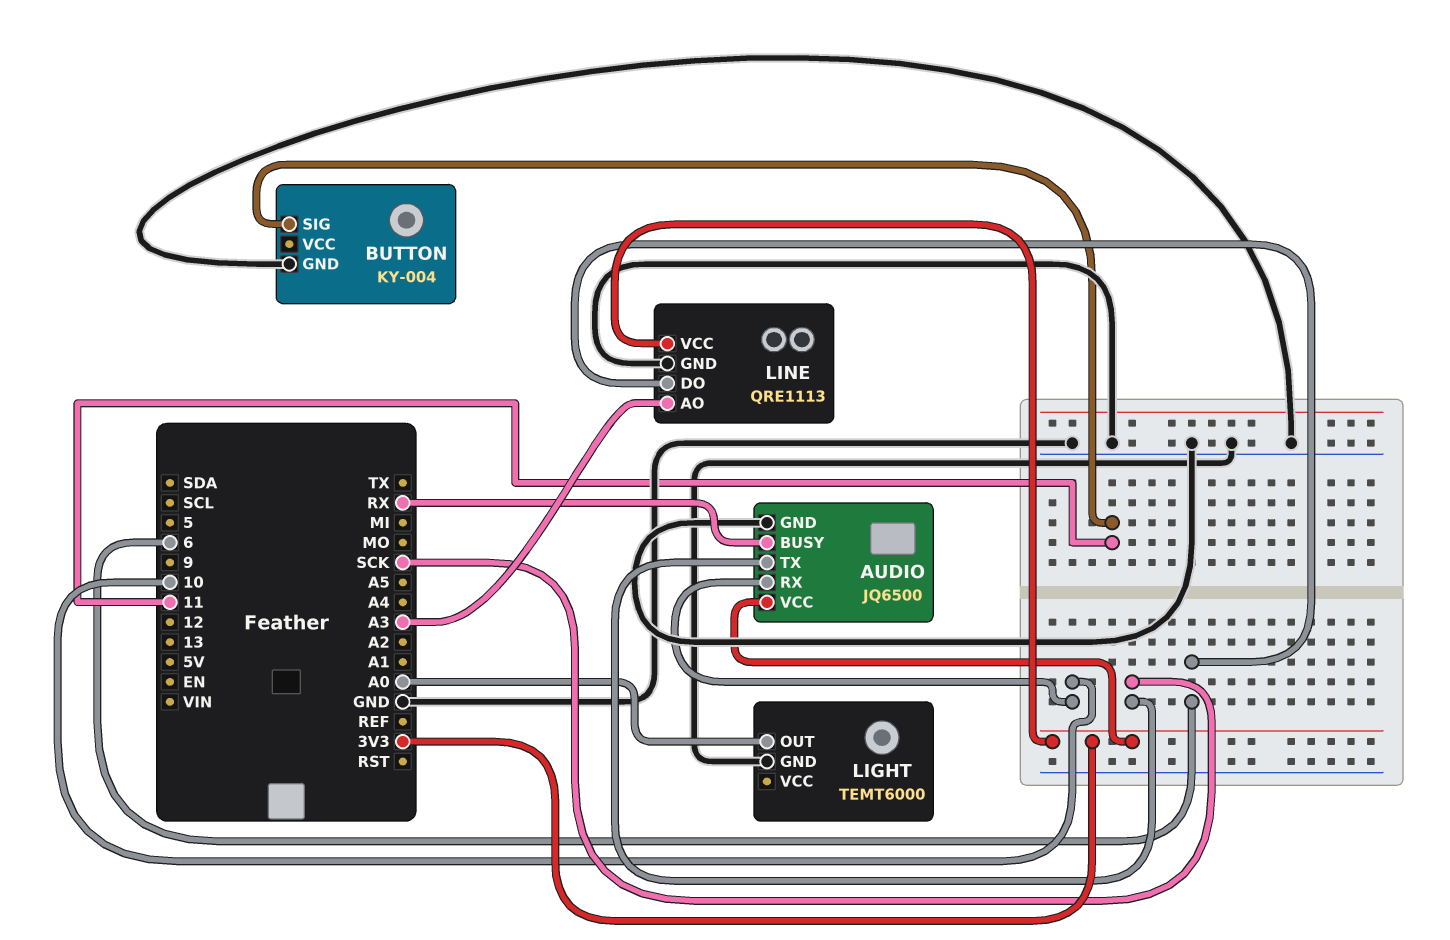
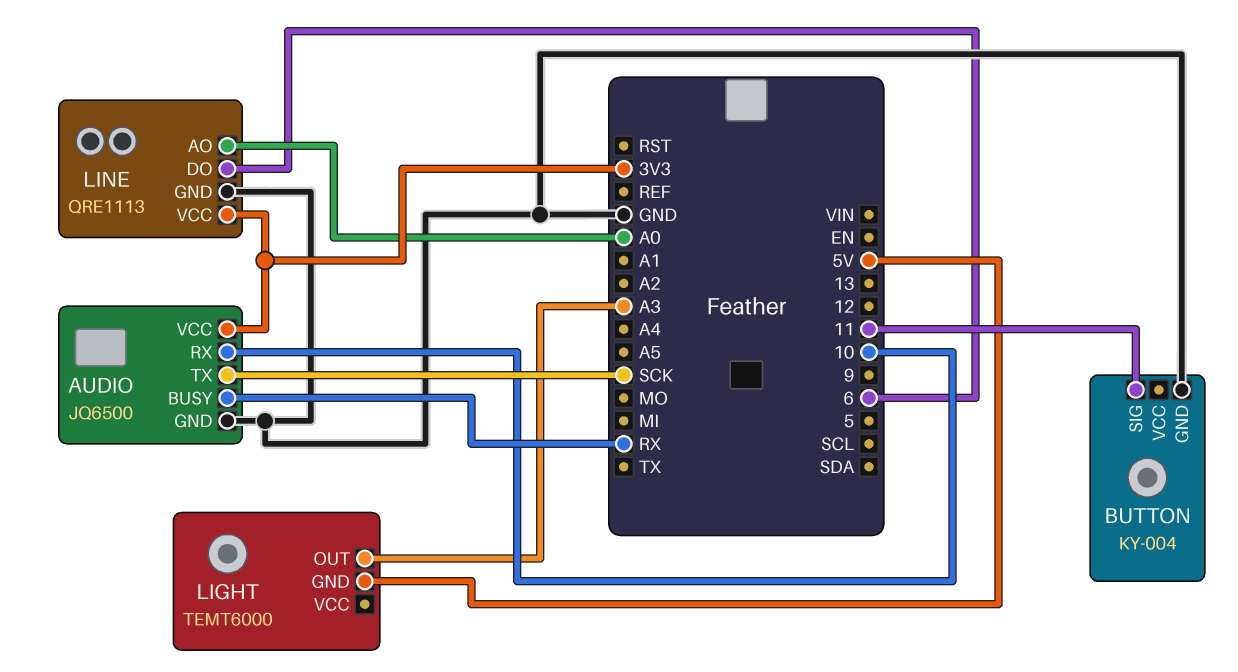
LIGHT pin GND: GND -> 5V
LIGHT pin OUT: A0 -> A3
LINE pin AO: A3 -> A0

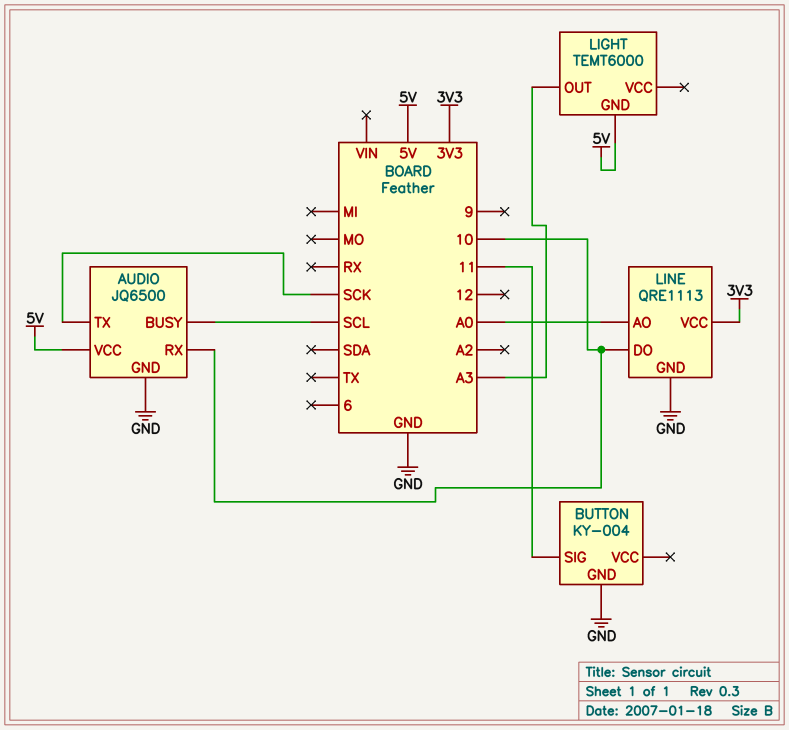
AUDIO pin BUSY: RX -> SCL
AUDIO pin VCC: 3V3 -> 5V
LINE pin DO: 6 -> 10

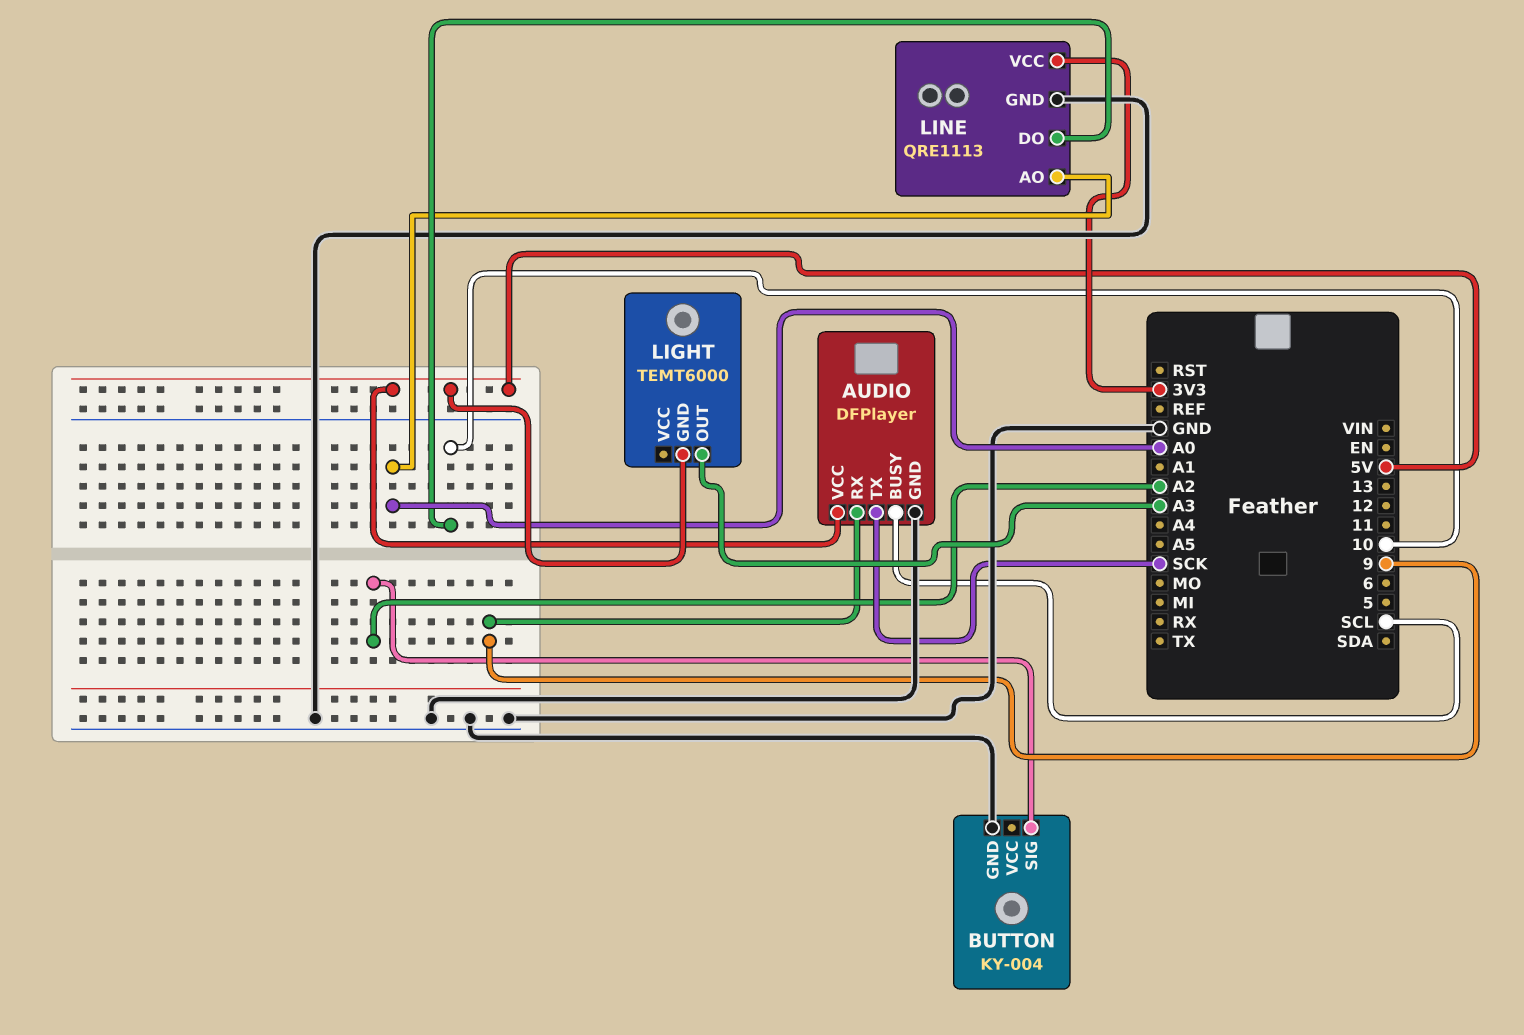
AUDIO: JQ6500 -> DFPlayer
AUDIO pin RX: 10 -> 9
BUTTON pin SIG: 11 -> A2

